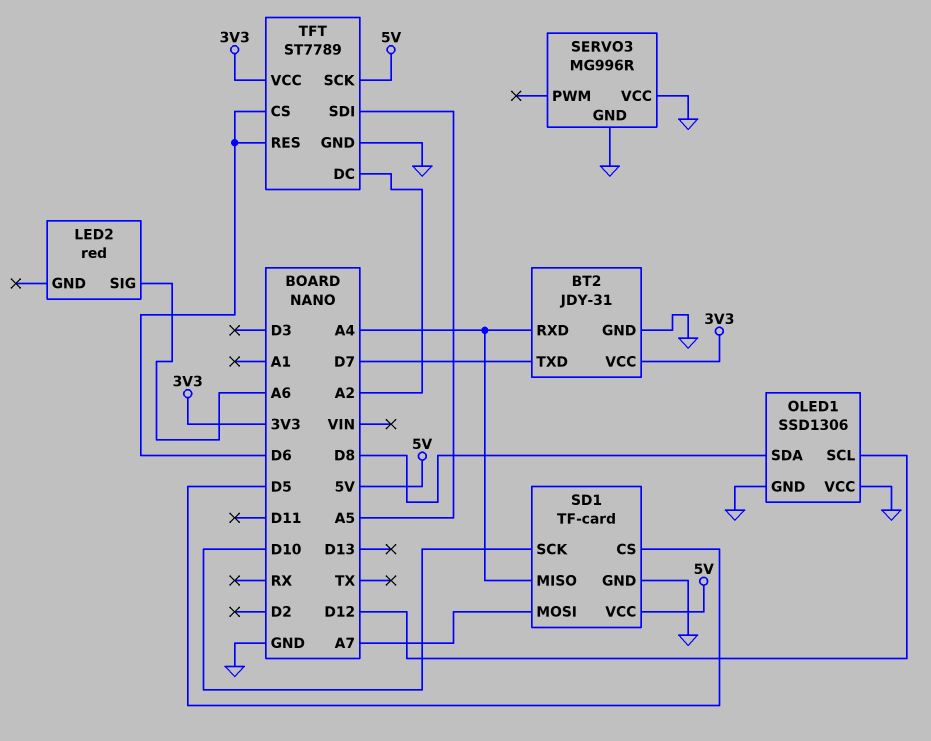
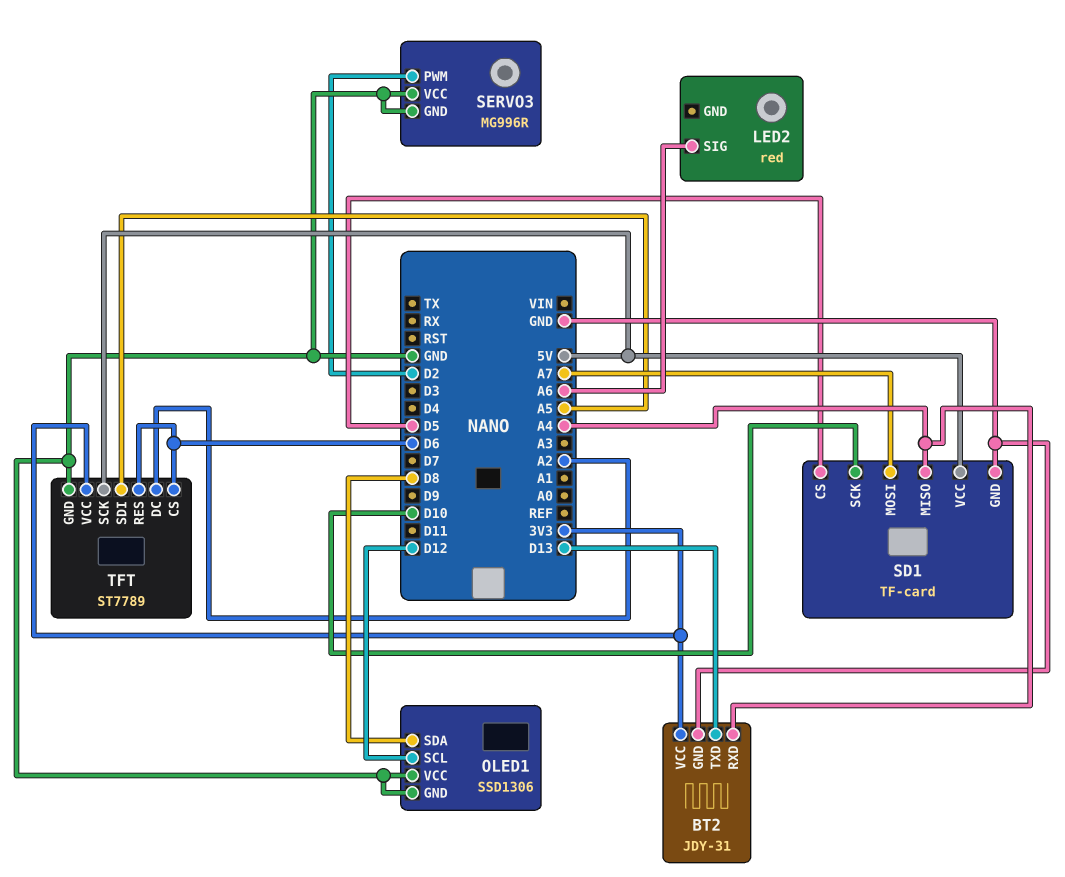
BT2 pin TXD: D7 -> D13
SERVO3 pin PWM: none -> D2

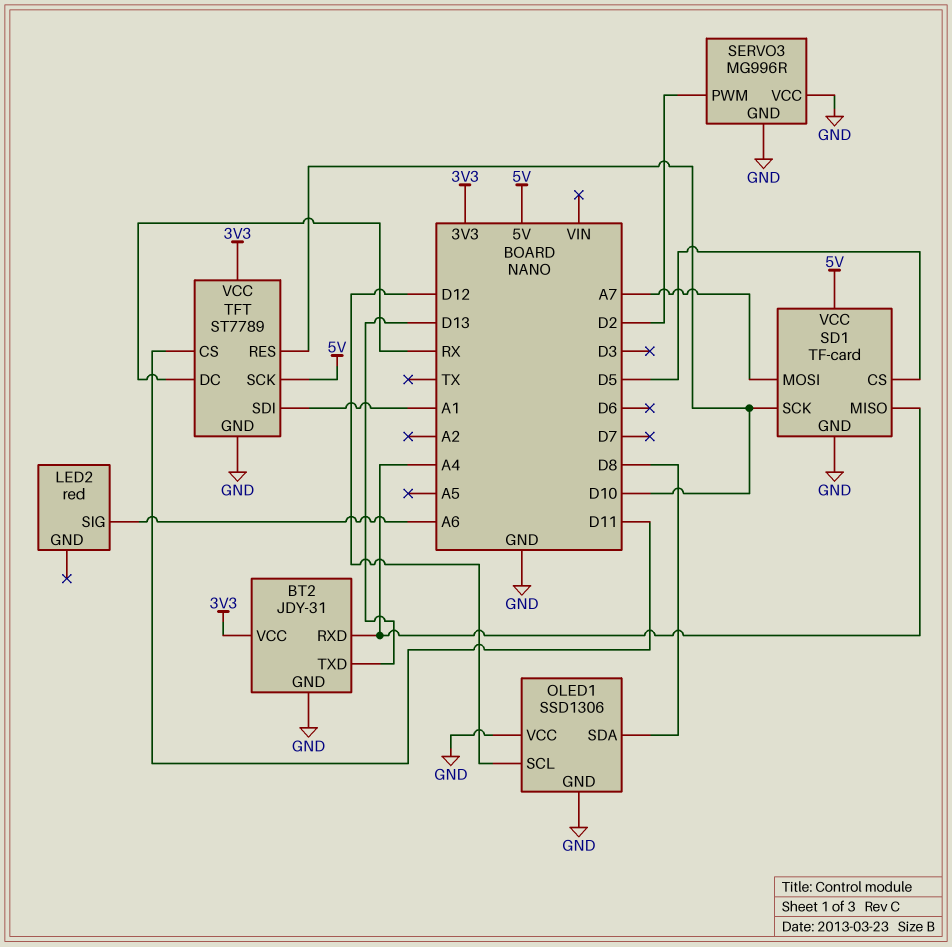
TFT pin CS: D6 -> D11
TFT pin DC: A2 -> RX
TFT pin RES: D6 -> D10
TFT pin SDI: A5 -> A1

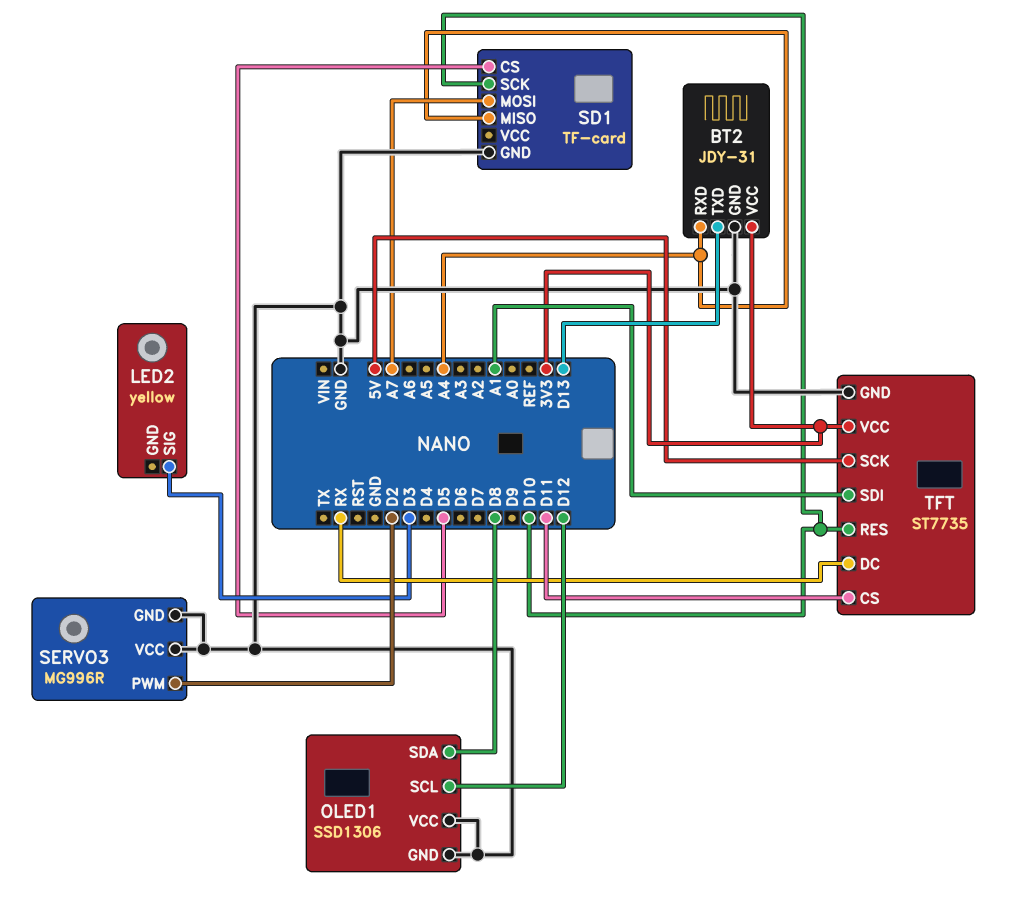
LED2: red -> yellow
LED2 pin SIG: A6 -> D3
SD1 pin VCC: 5V -> none
TFT: ST7789 -> ST7735

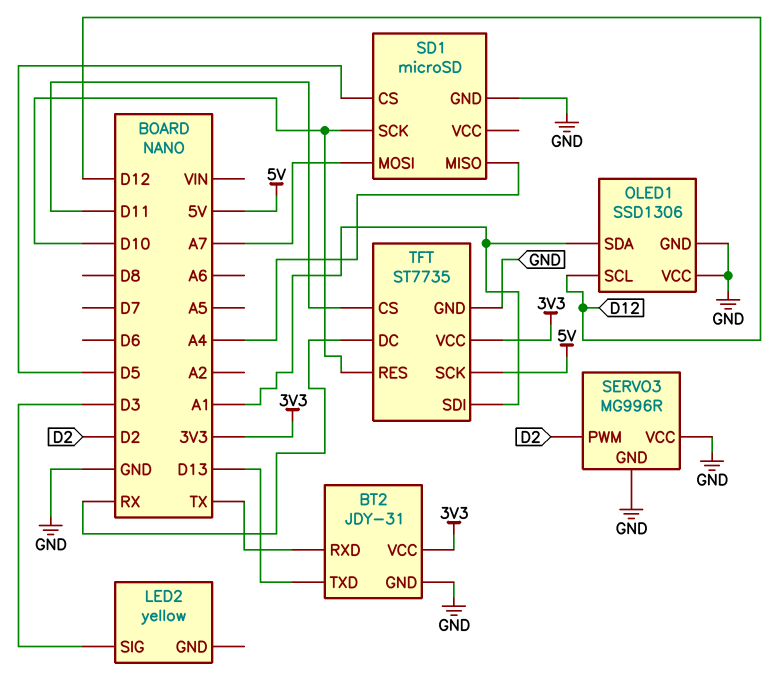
BT2 pin RXD: A4 -> TX
OLED1 pin SDA: D8 -> A1
SD1: TF-card -> microSD

